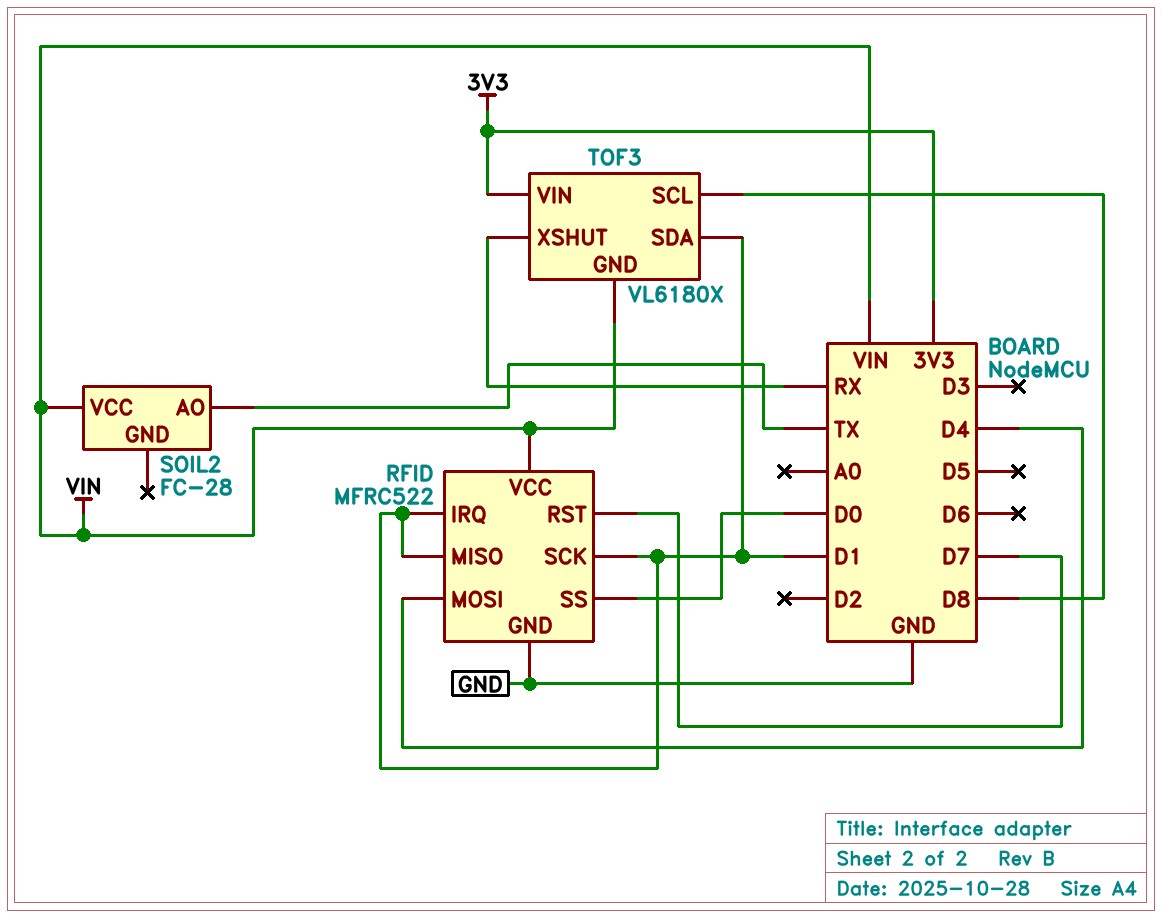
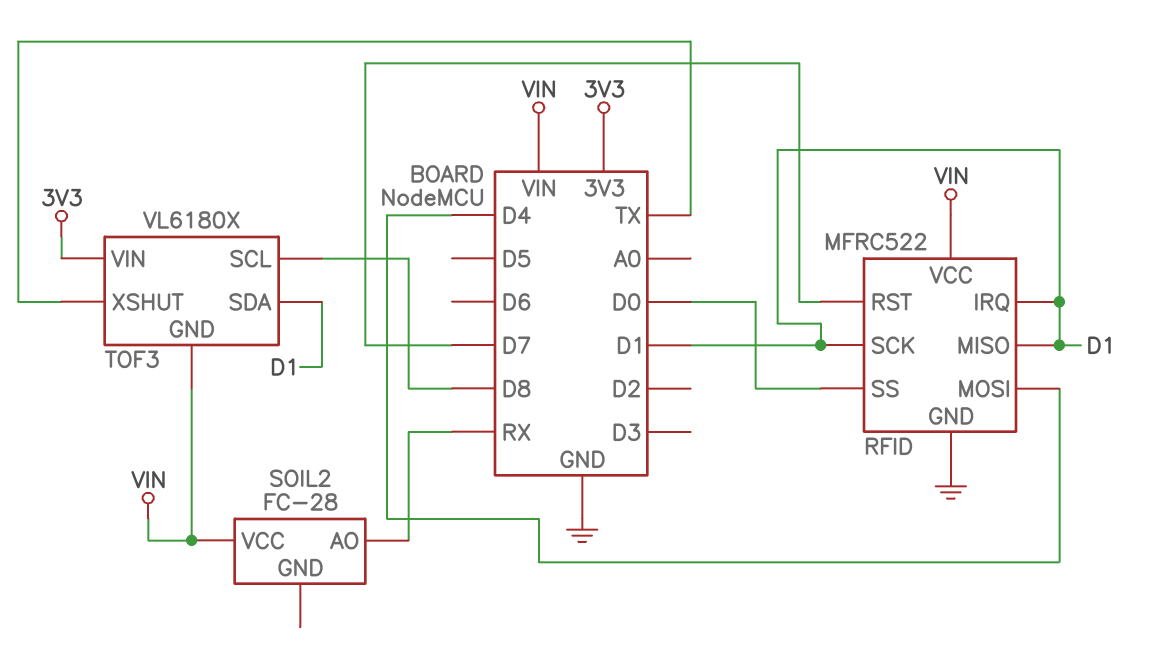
SOIL2 pin AO: TX -> RX
TOF3 pin XSHUT: RX -> TX

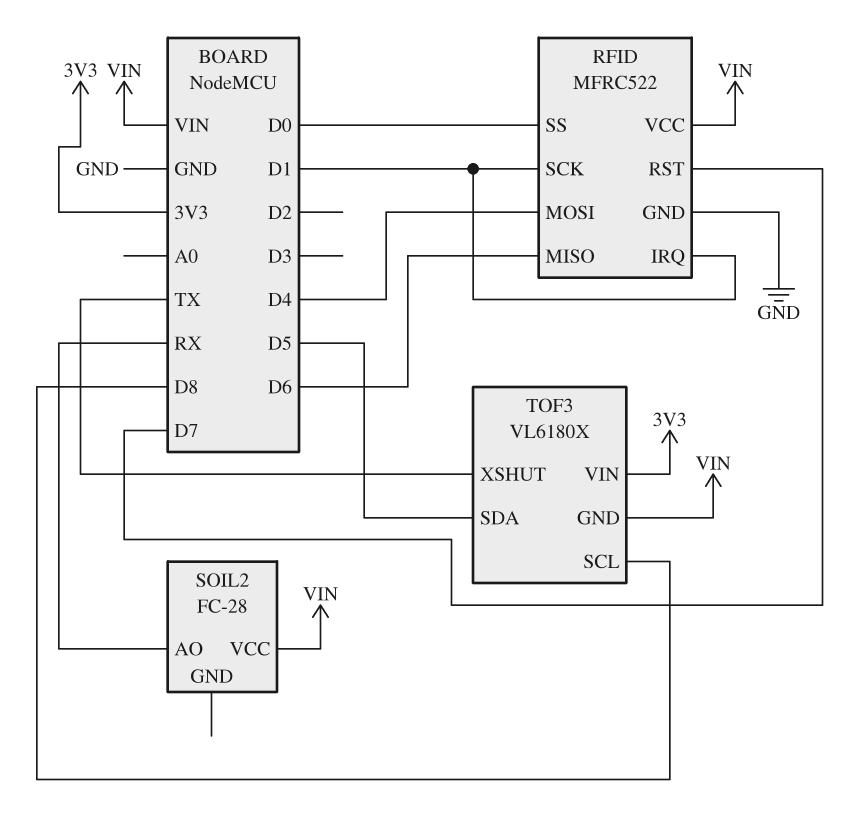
RFID pin MISO: D1 -> D6
TOF3 pin SDA: D1 -> D5

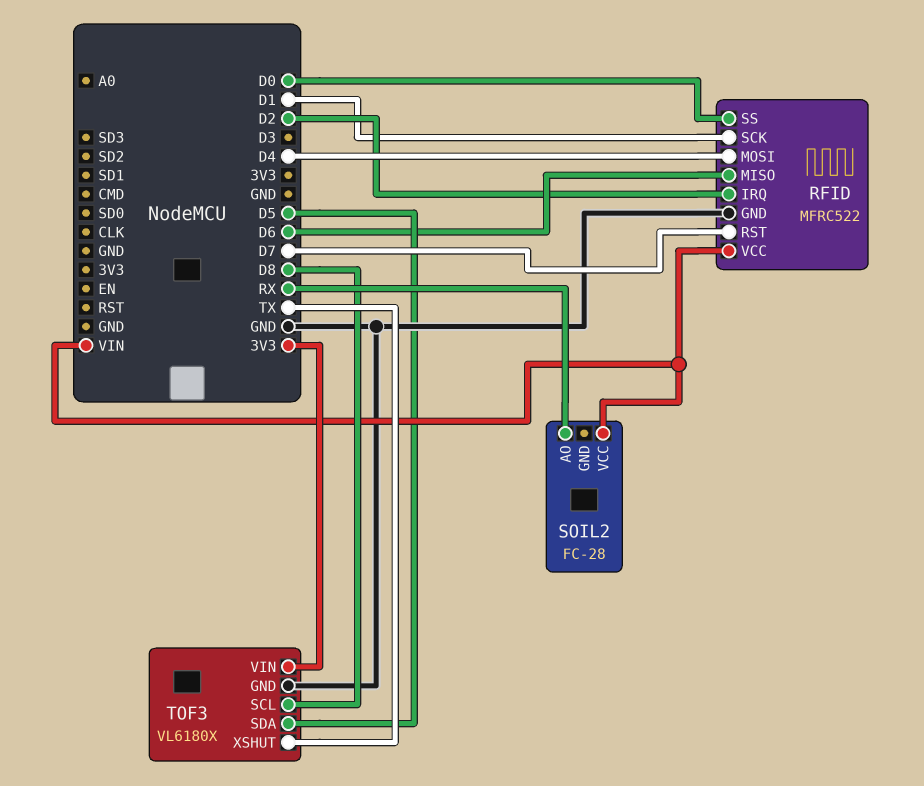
RFID pin IRQ: D1 -> D2
TOF3 pin GND: VIN -> GND

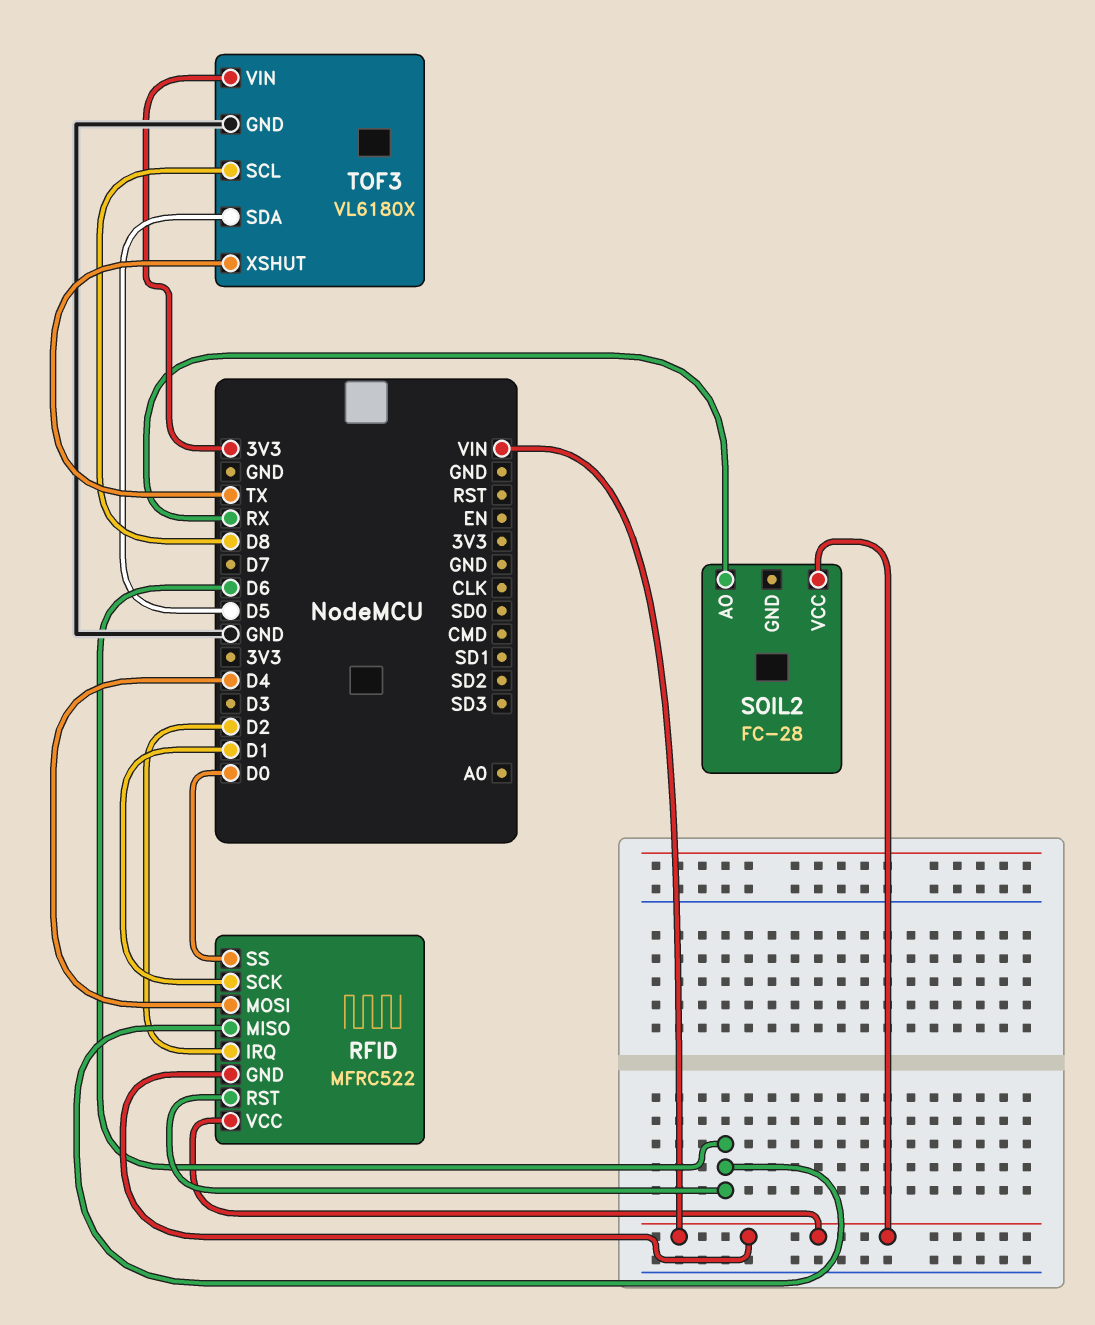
RFID pin GND: GND -> VIN
RFID pin RST: D7 -> D6

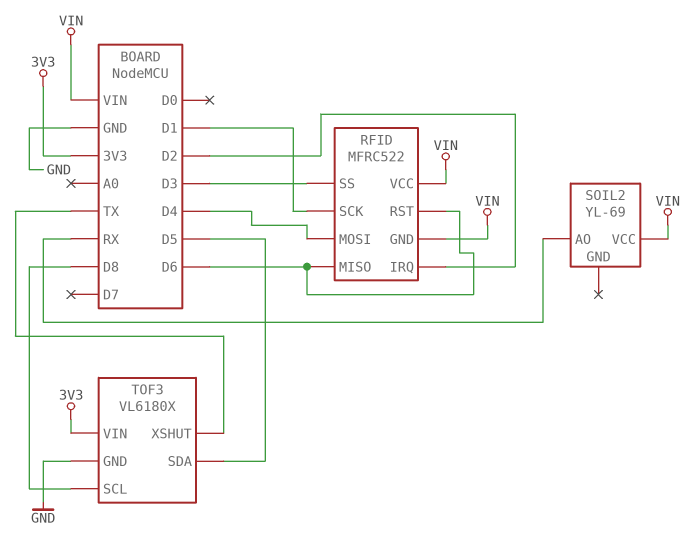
RFID pin SS: D0 -> D3
SOIL2: FC-28 -> YL-69

